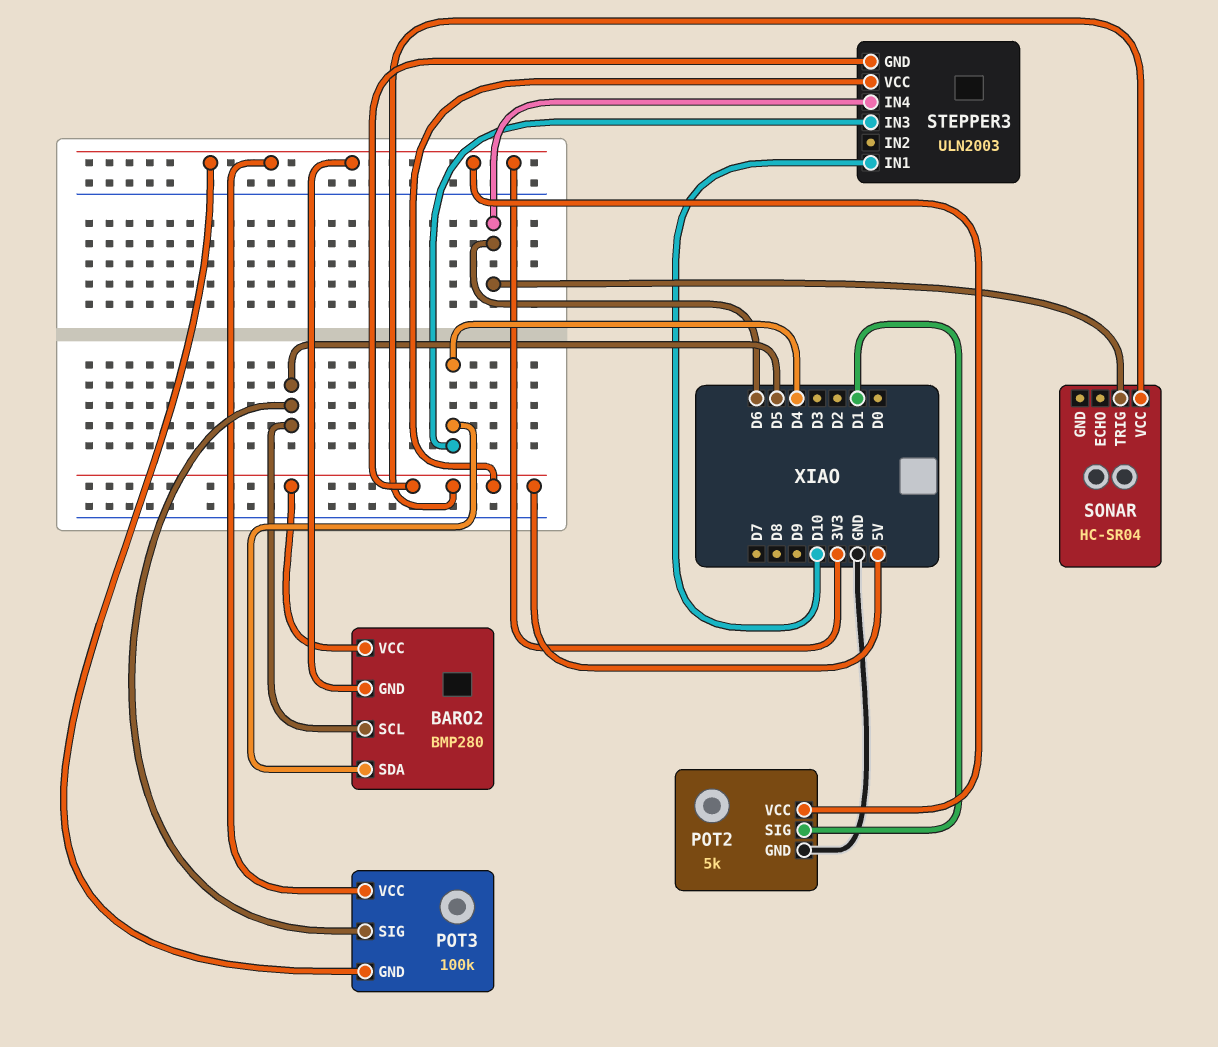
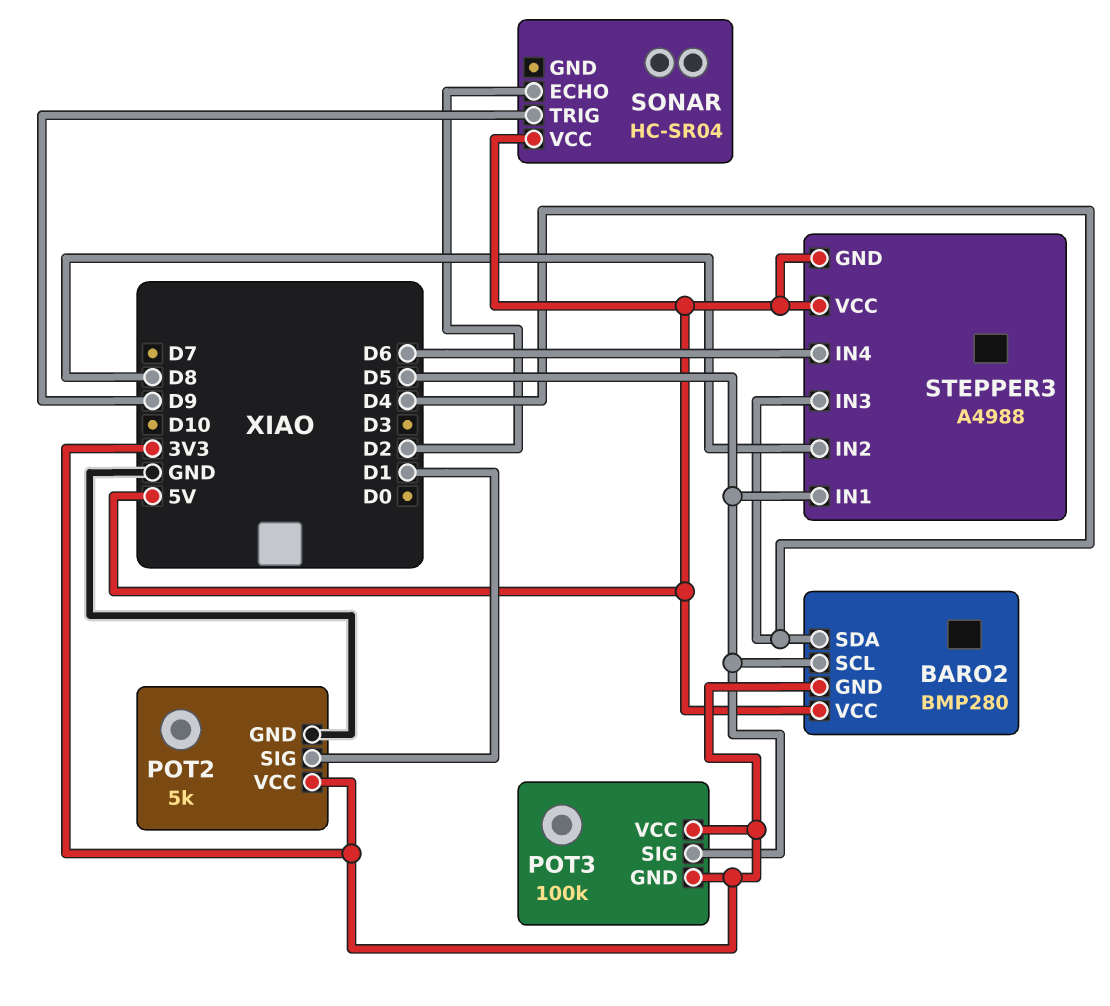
SONAR pin ECHO: none -> D2
SONAR pin TRIG: D6 -> D9
STEPPER3: ULN2003 -> A4988
STEPPER3 pin IN1: D10 -> D5
STEPPER3 pin IN2: none -> D8

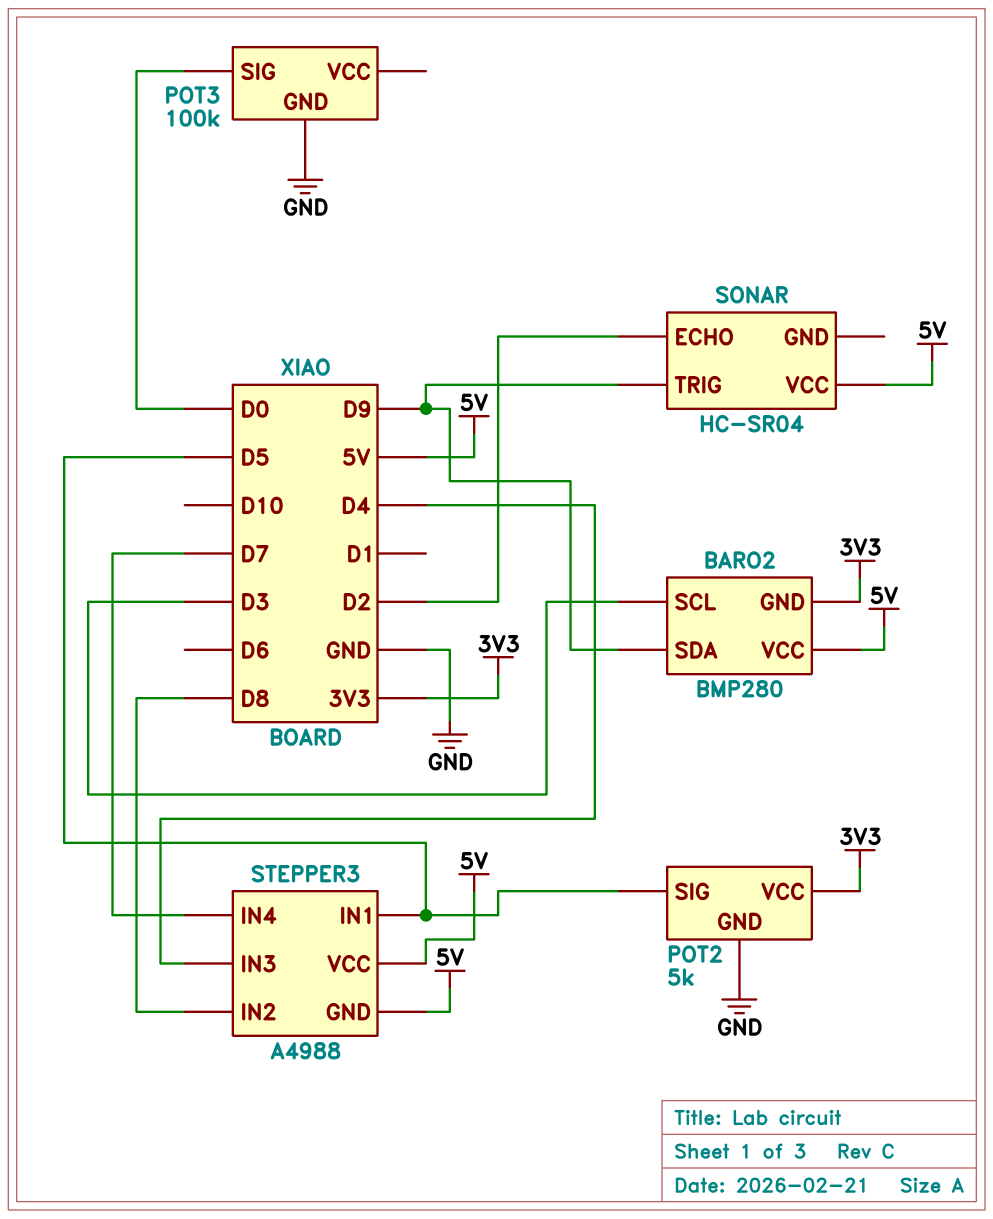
BARO2 pin SCL: D5 -> D3
BARO2 pin SDA: D4 -> D9
POT2 pin SIG: D1 -> D5
POT3 pin GND: 3V3 -> GND
POT3 pin SIG: D5 -> D0
POT3 pin VCC: 3V3 -> none
STEPPER3 pin IN4: D6 -> D7

